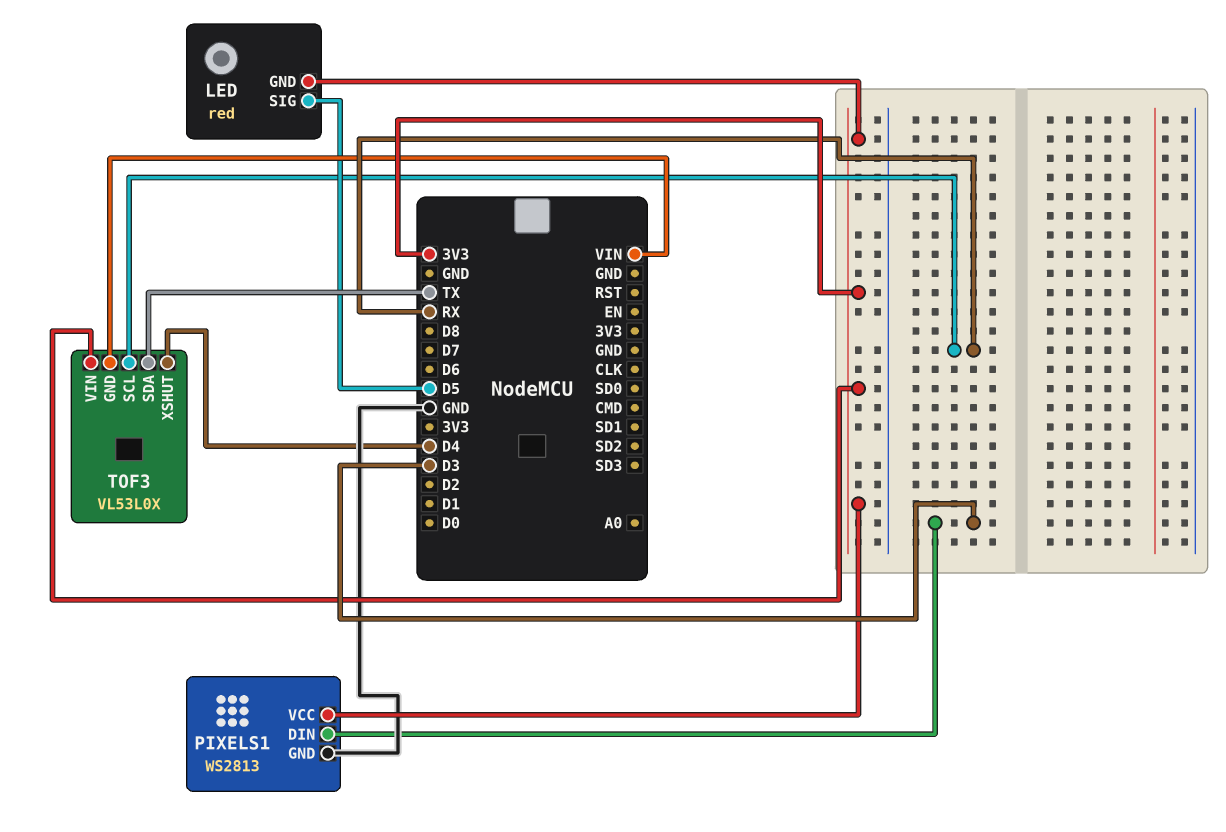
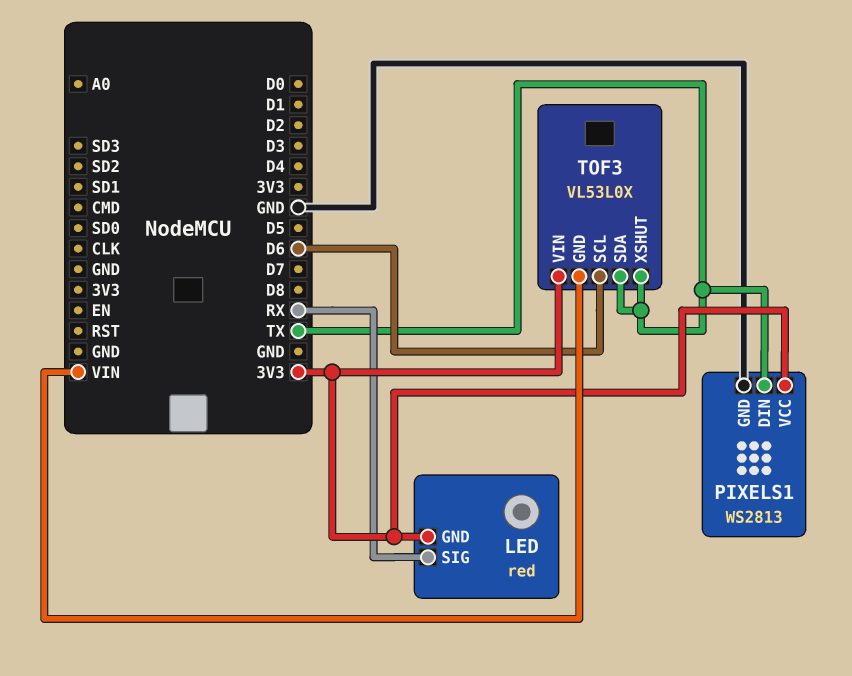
LED pin SIG: D5 -> RX
PIXELS1 pin DIN: D3 -> TX
TOF3 pin SCL: RX -> D6
TOF3 pin XSHUT: D4 -> TX

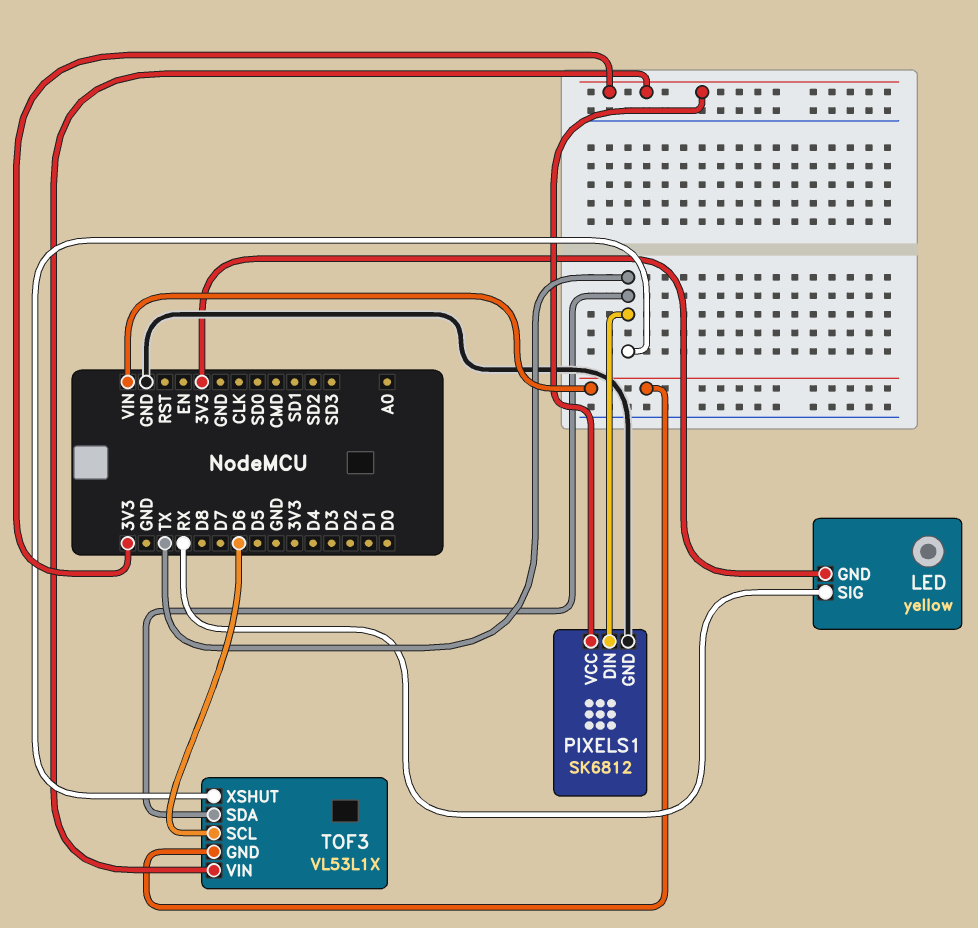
LED: red -> yellow
PIXELS1: WS2813 -> SK6812
TOF3: VL53L0X -> VL53L1X

